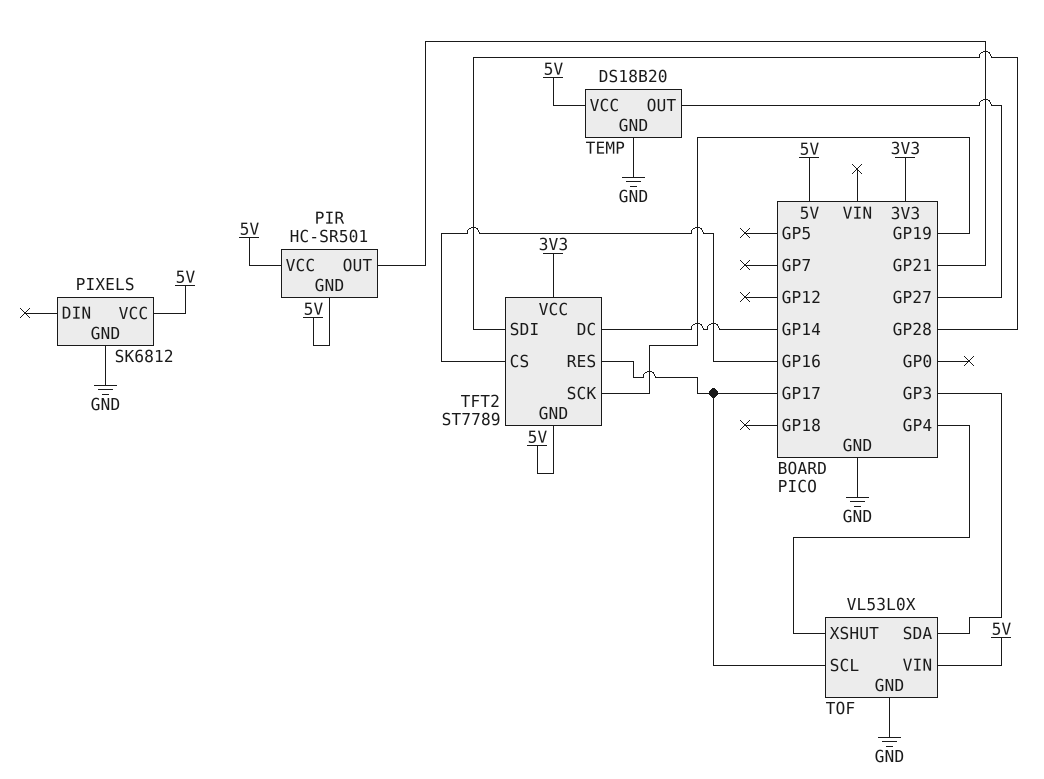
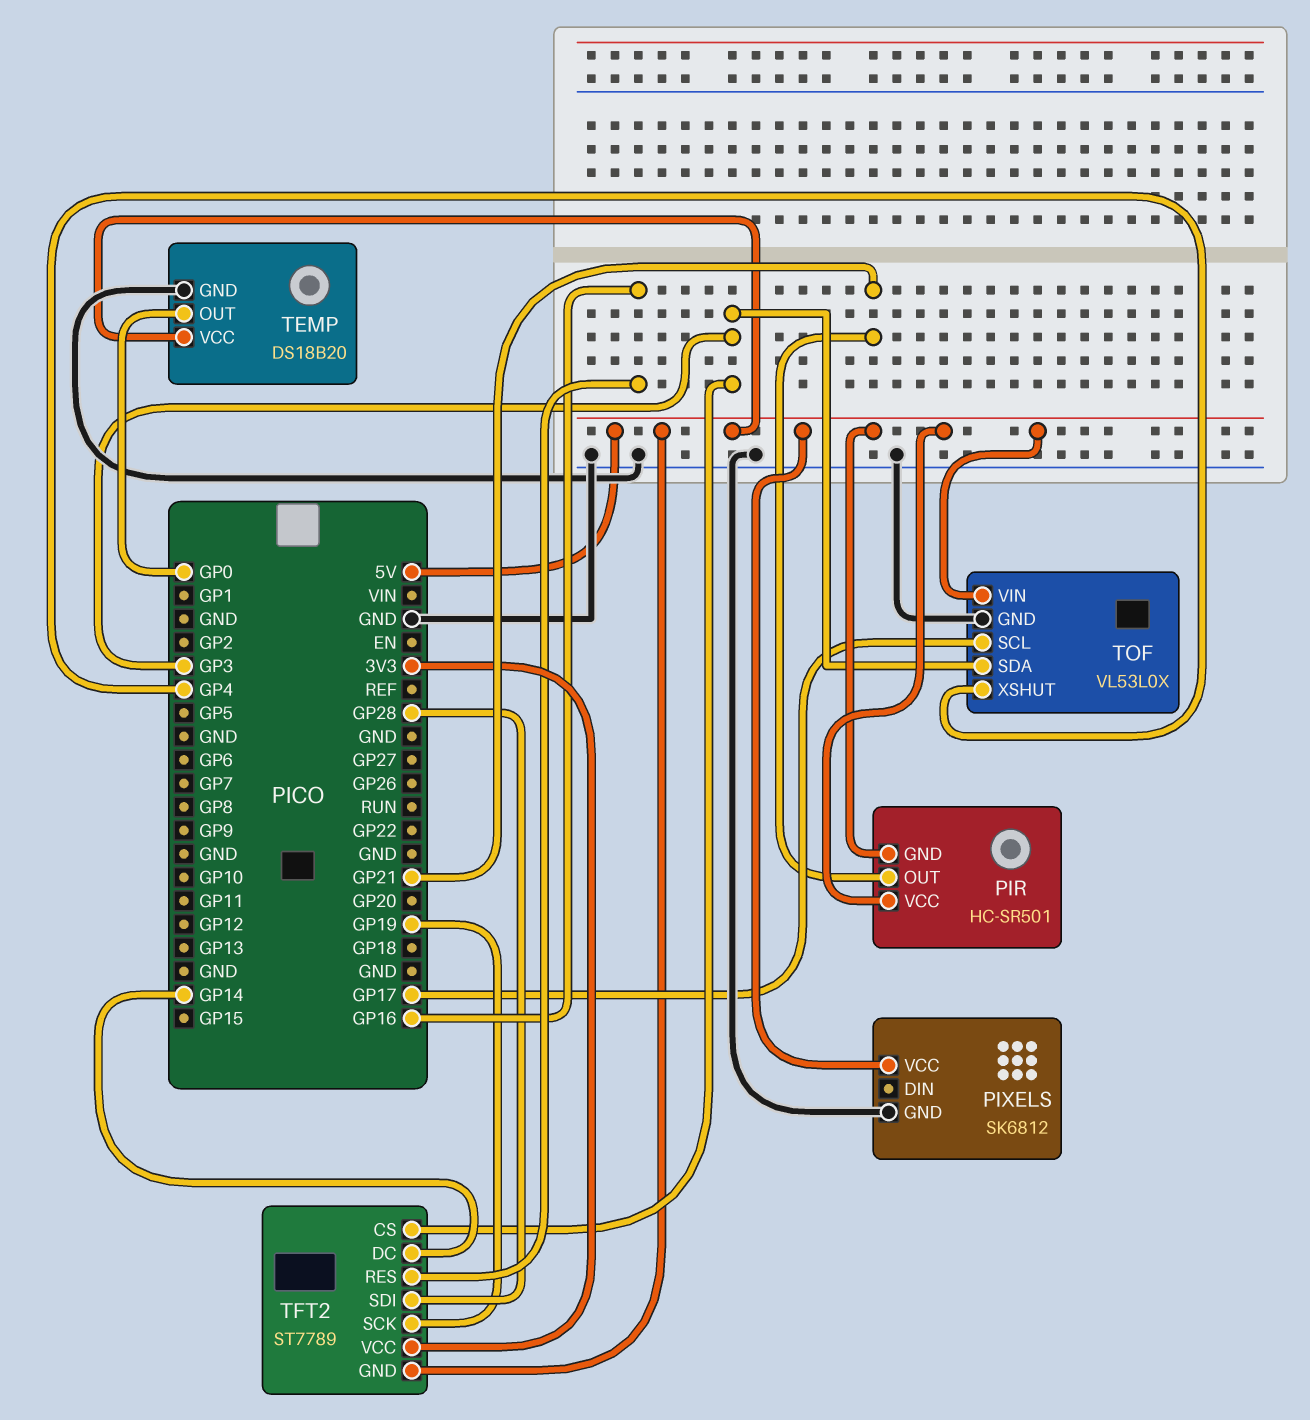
TEMP pin OUT: GP27 -> GP0
TFT2 pin CS: GP16 -> GP3
TFT2 pin RES: GP17 -> GP16

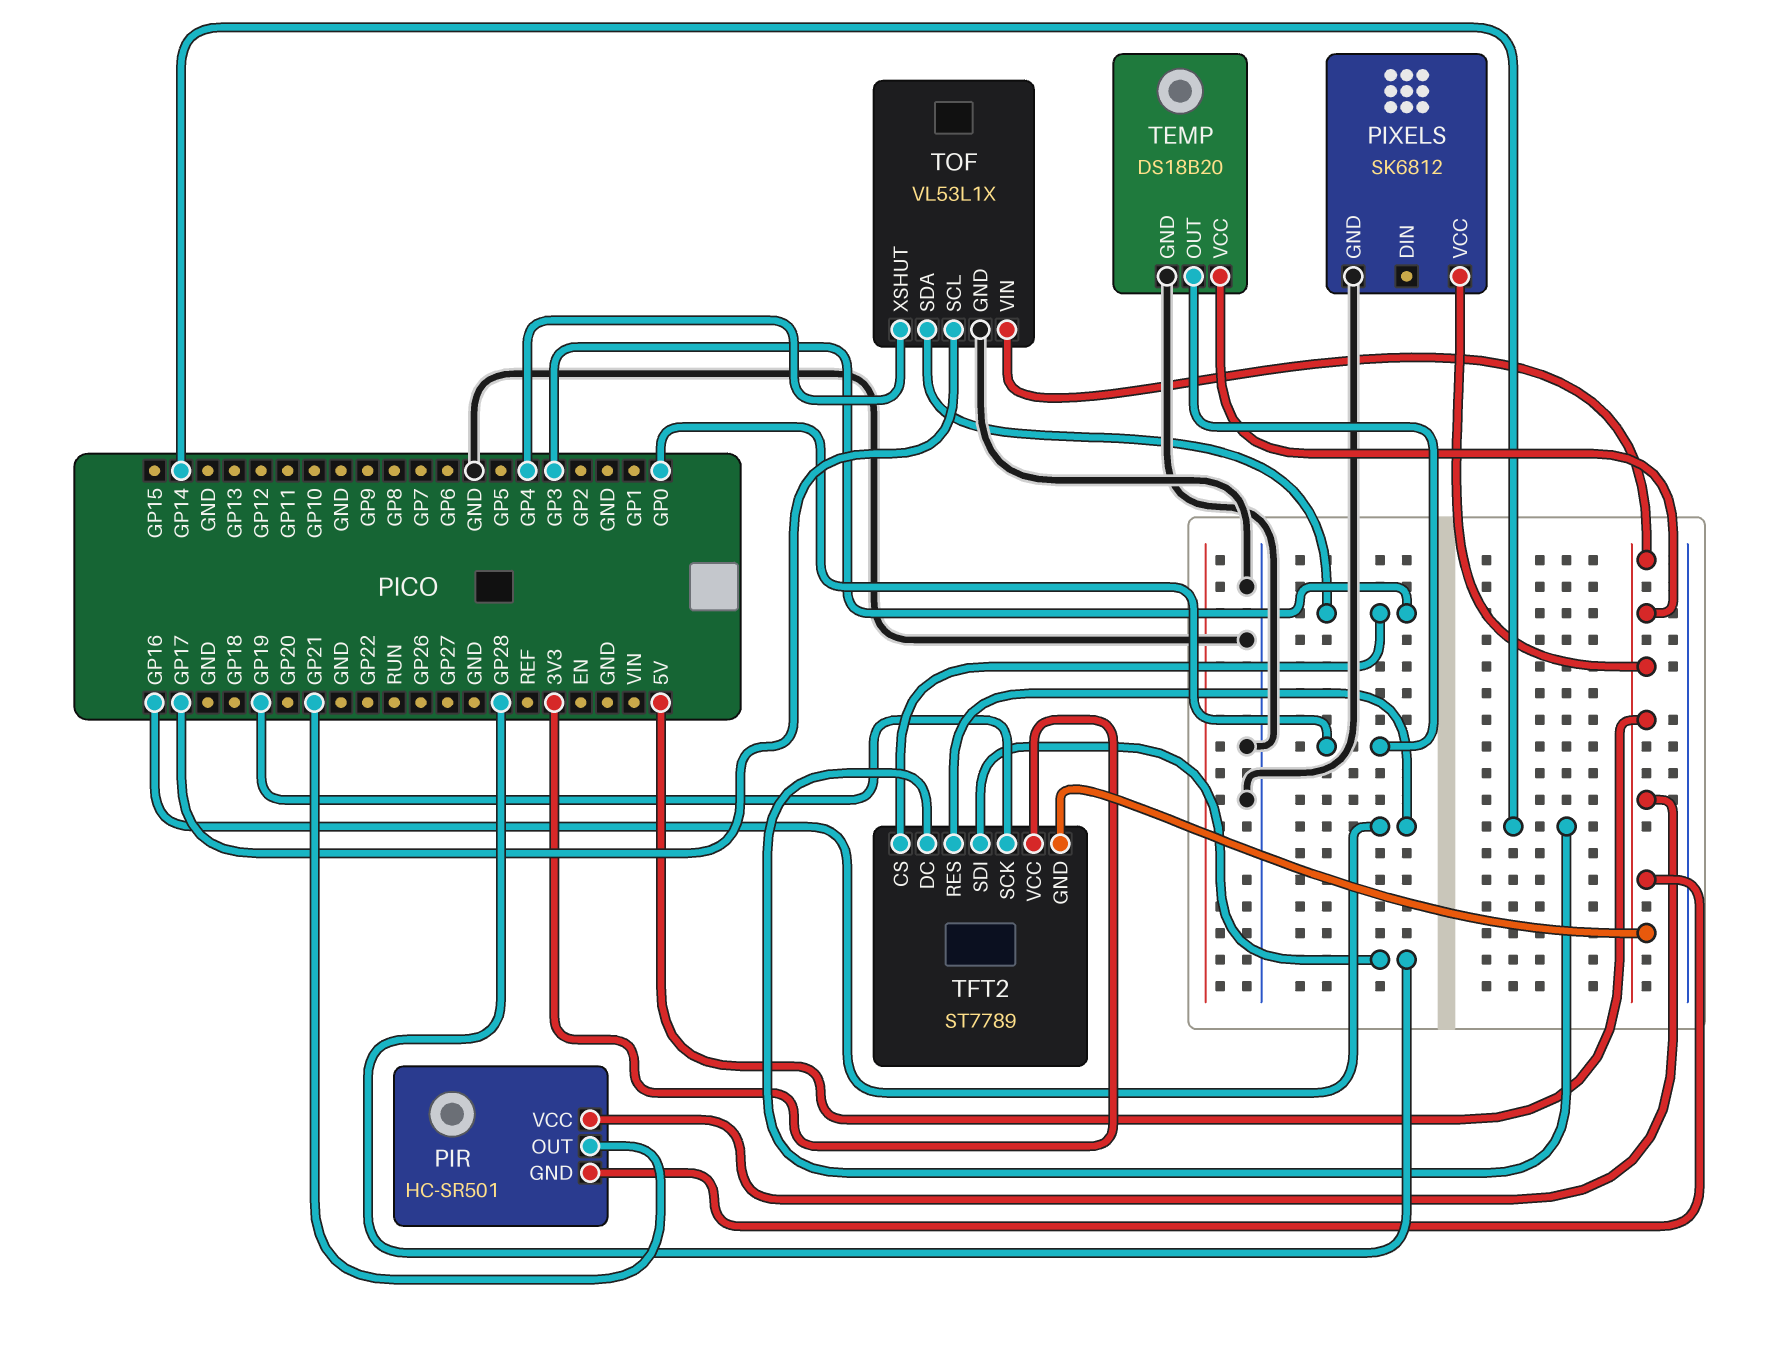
TOF: VL53L0X -> VL53L1X

